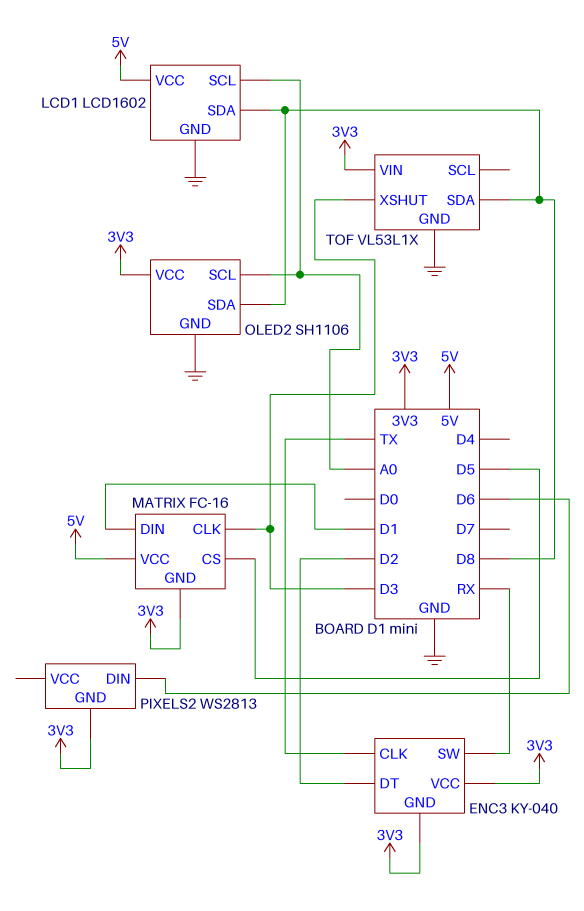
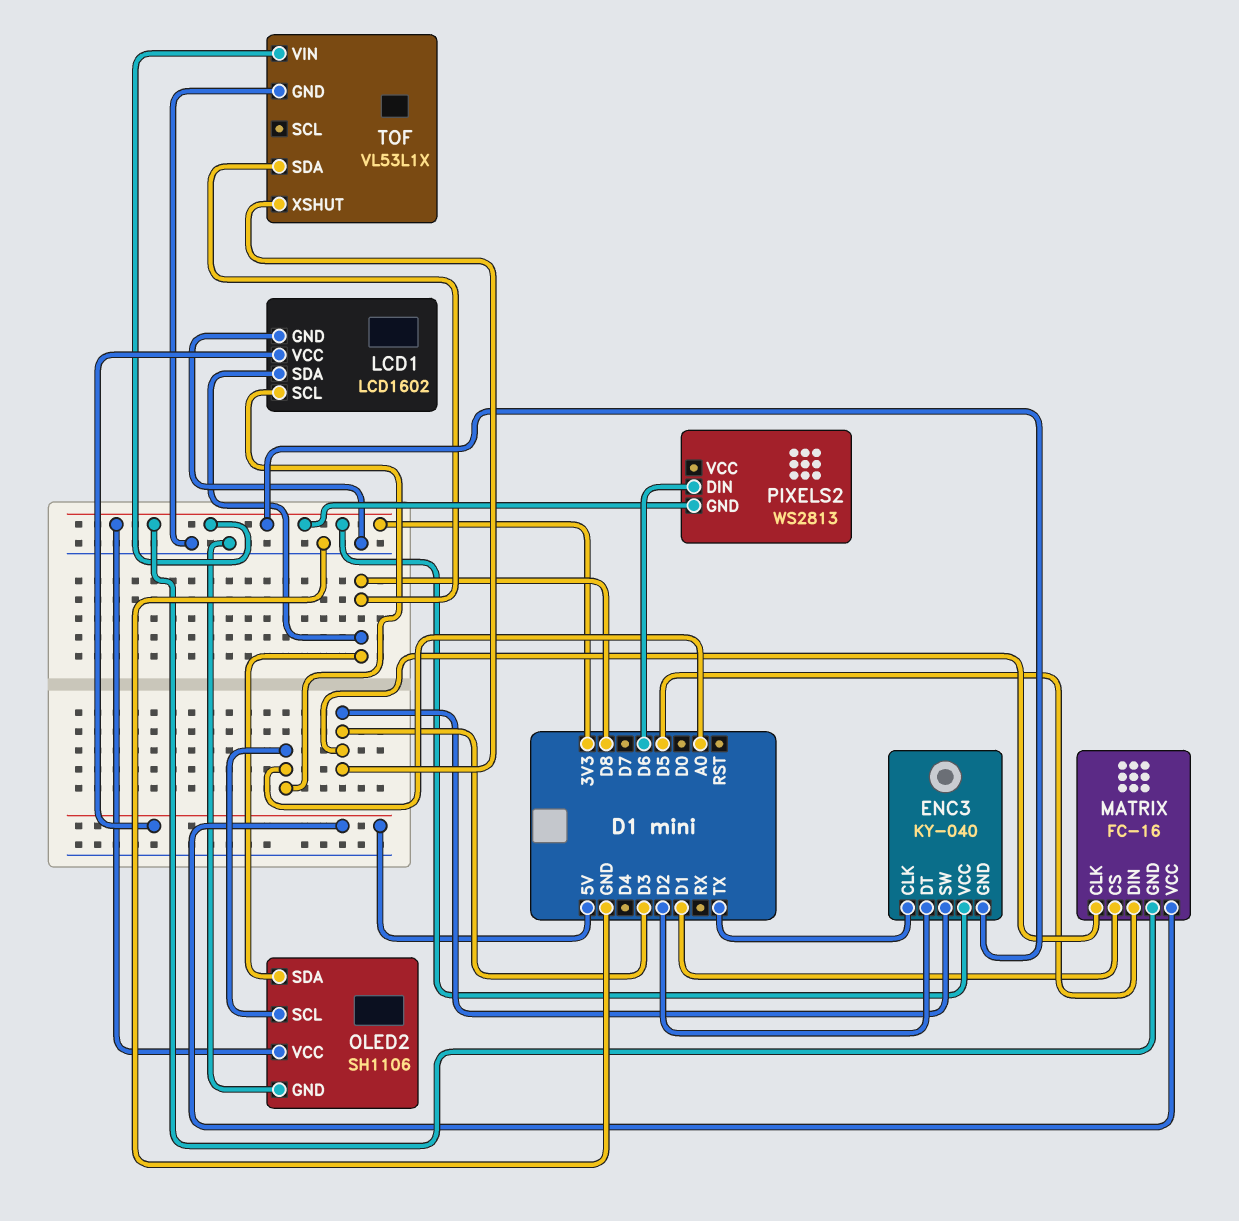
ENC3 pin SW: RX -> D3
MATRIX pin CS: D5 -> D1
MATRIX pin DIN: D1 -> D5

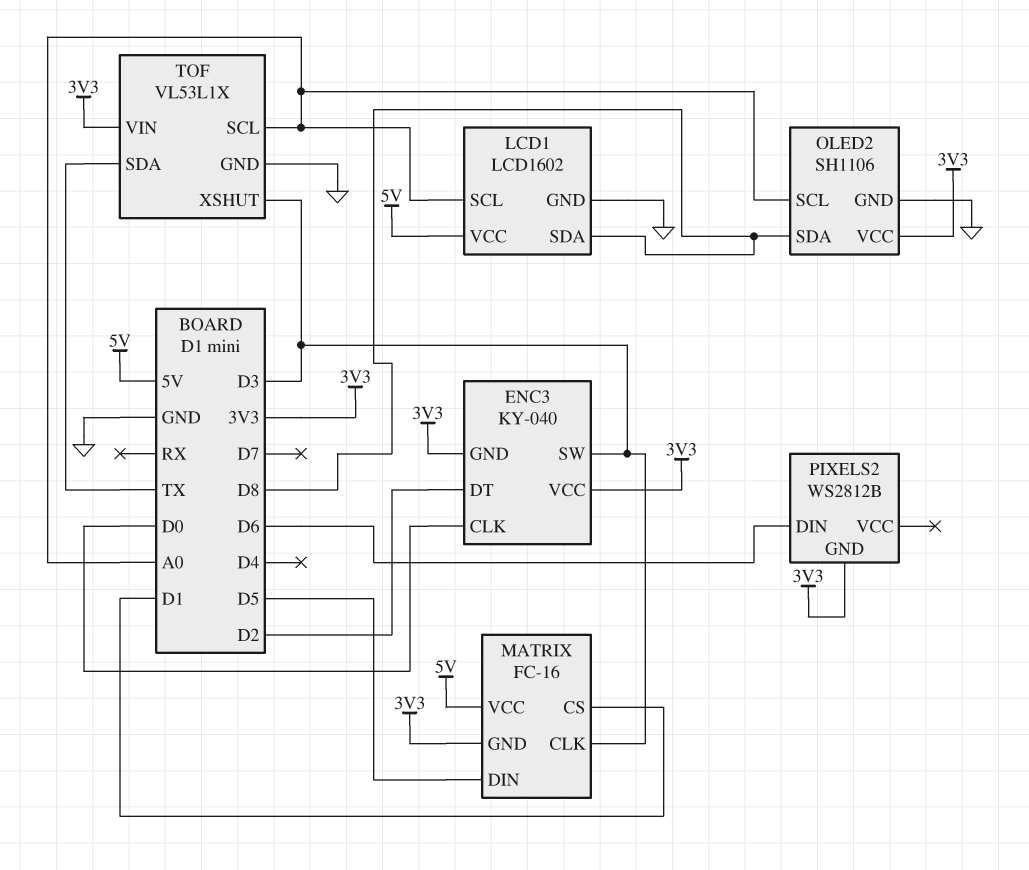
ENC3 pin CLK: TX -> D0
PIXELS2: WS2813 -> WS2812B
TOF pin SCL: none -> A0
TOF pin SDA: D8 -> TX

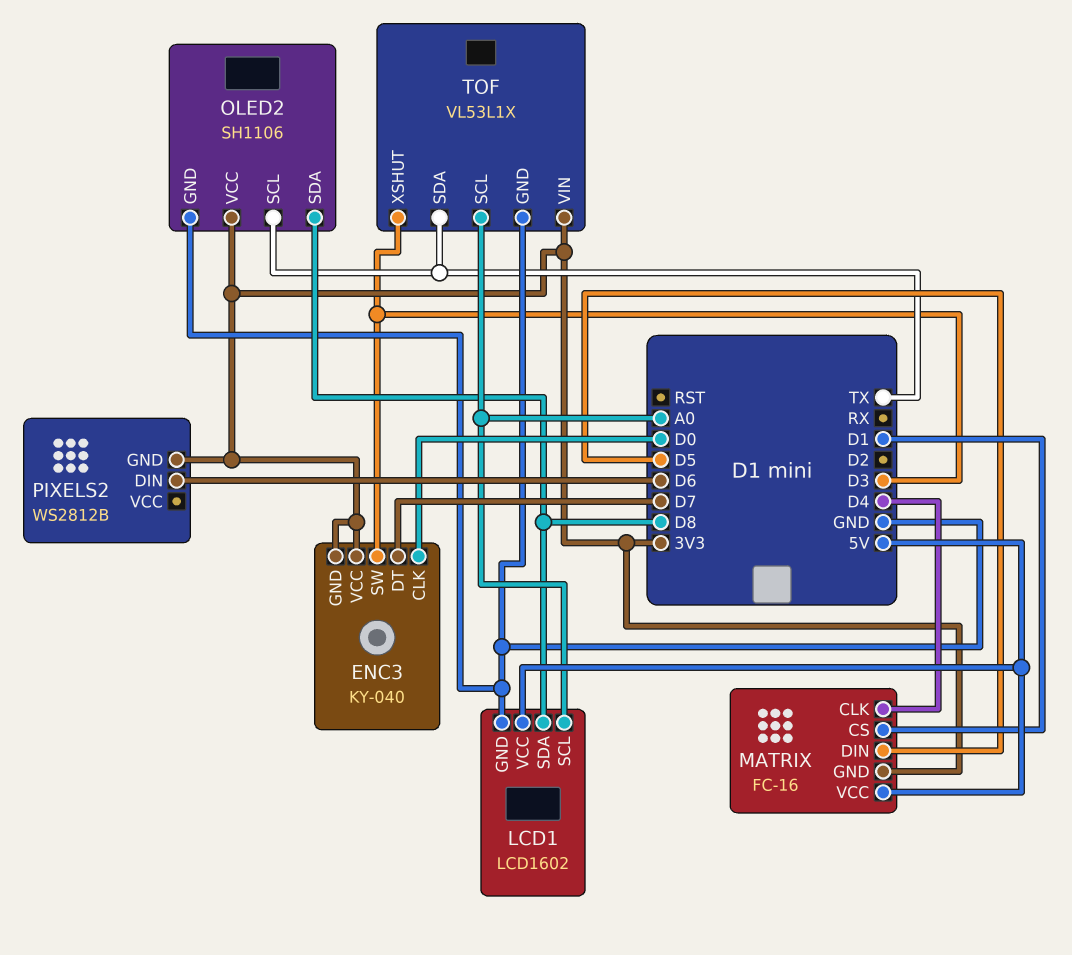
ENC3 pin DT: D2 -> D7
MATRIX pin CLK: D3 -> D4
OLED2 pin SCL: A0 -> TX

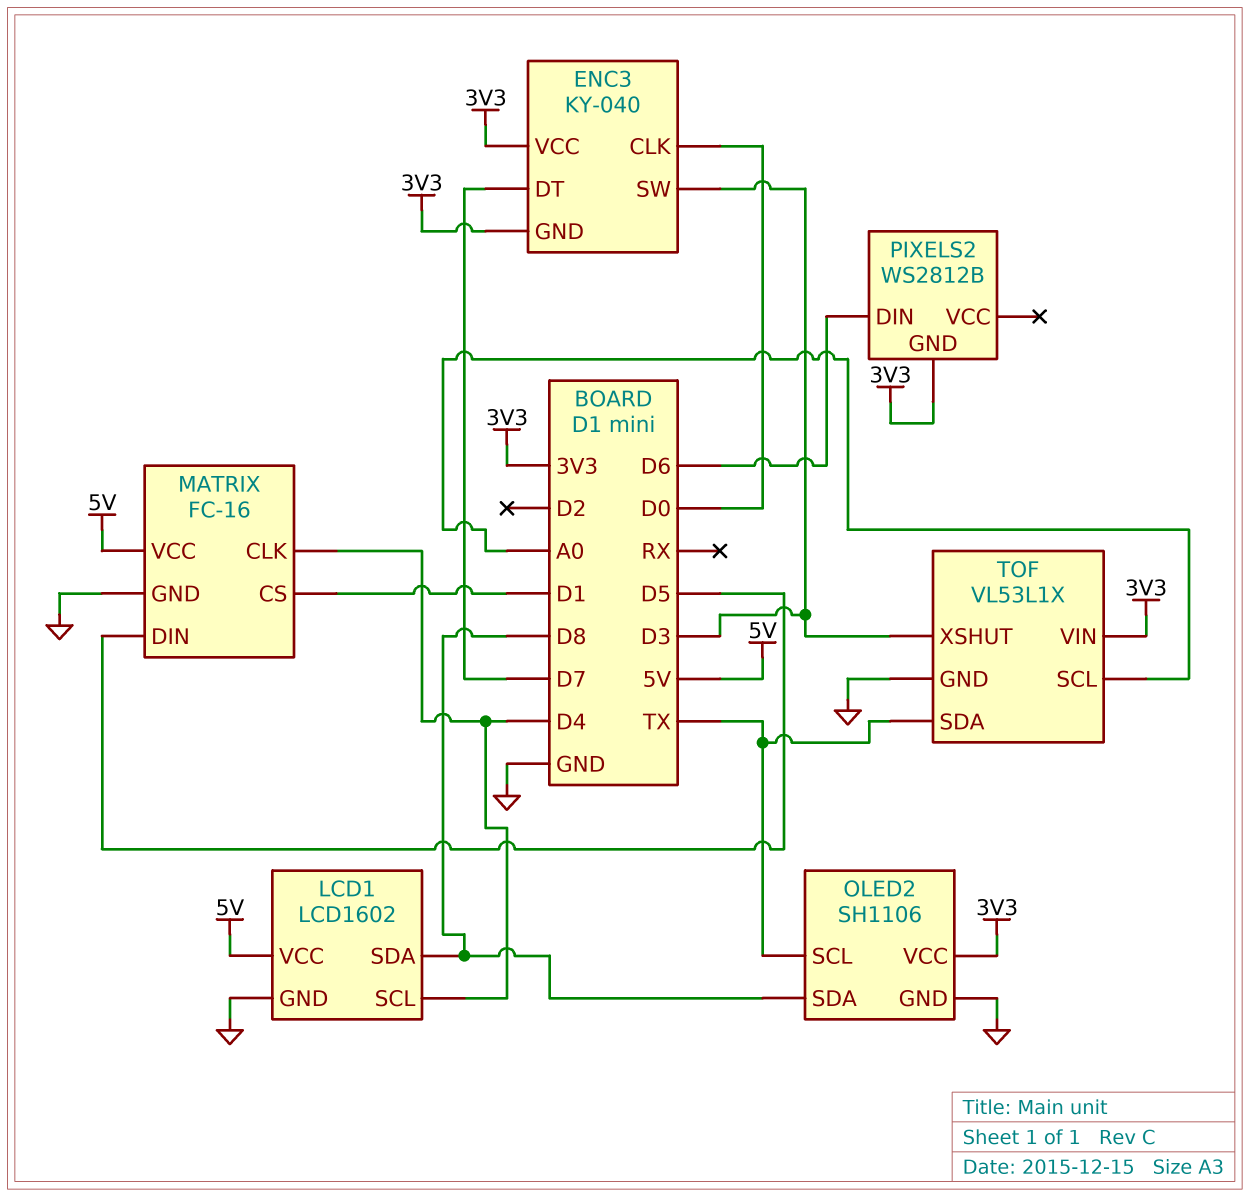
LCD1 pin SCL: A0 -> D4
MATRIX pin GND: 3V3 -> GND

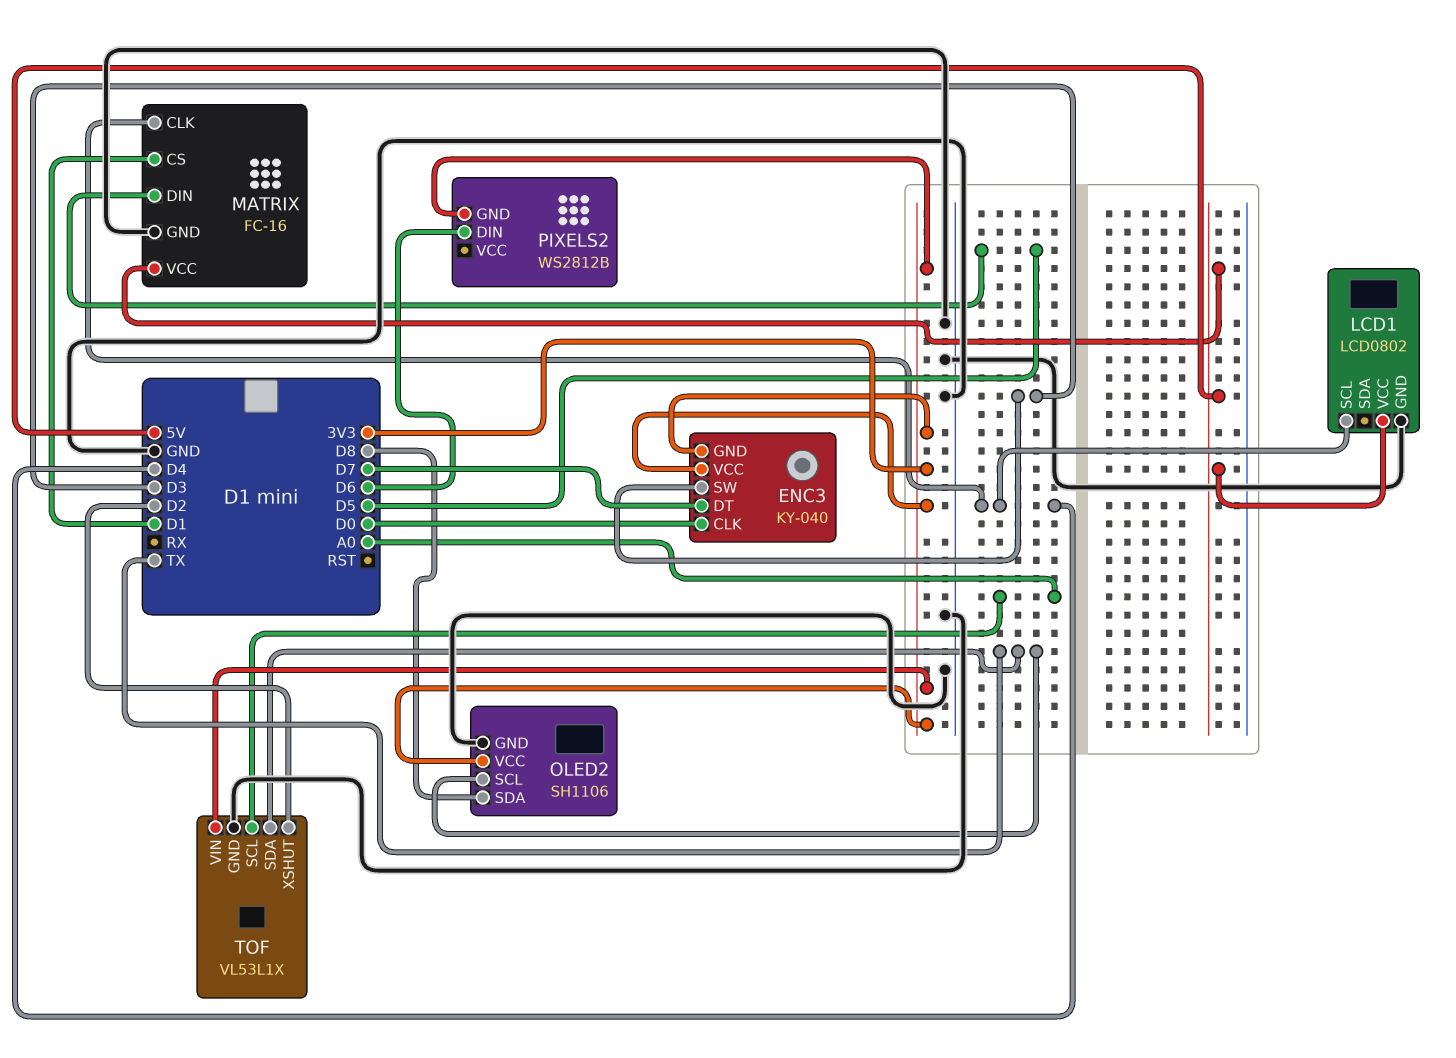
LCD1: LCD1602 -> LCD0802
LCD1 pin SDA: D8 -> none
TOF pin XSHUT: D3 -> D2

